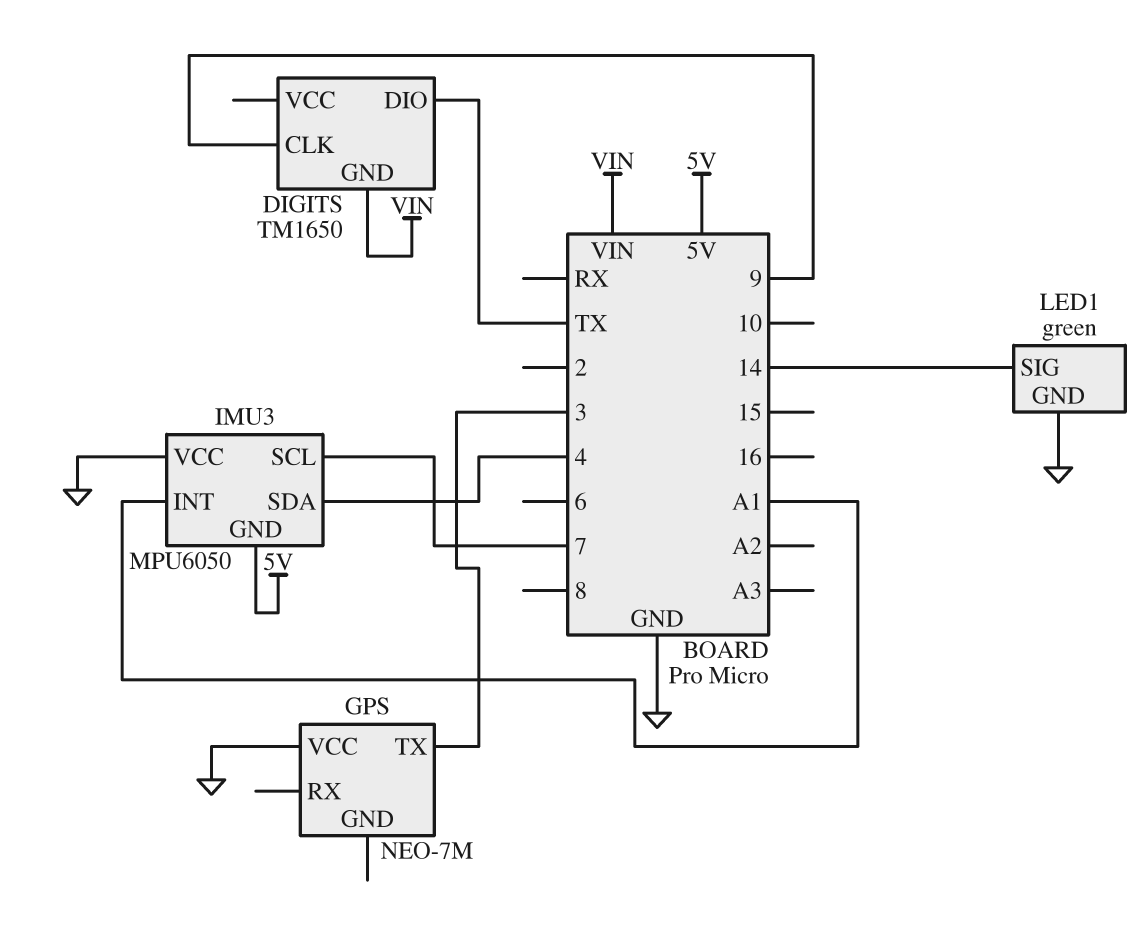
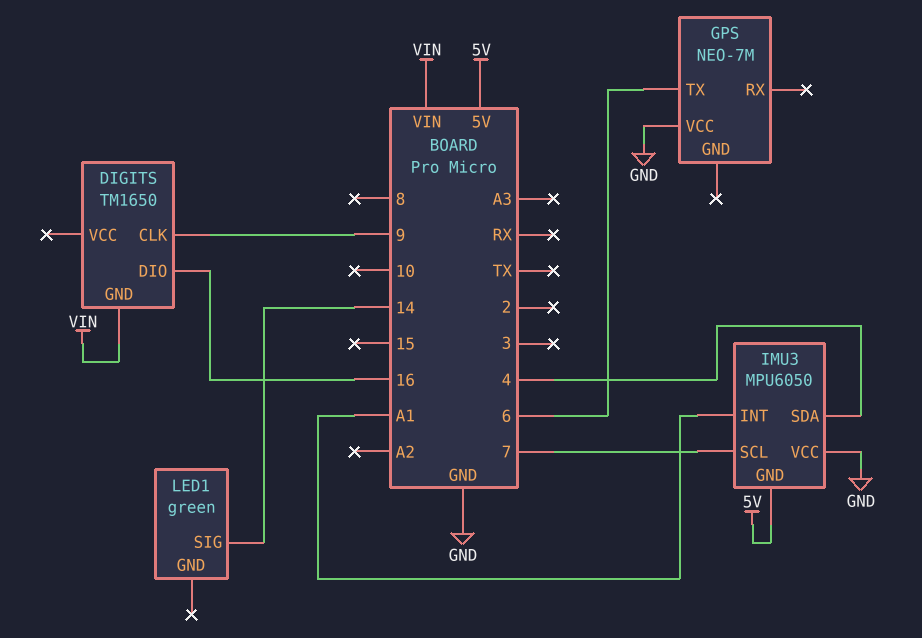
DIGITS pin DIO: TX -> 16
GPS pin TX: 3 -> 6
LED1 pin GND: GND -> none

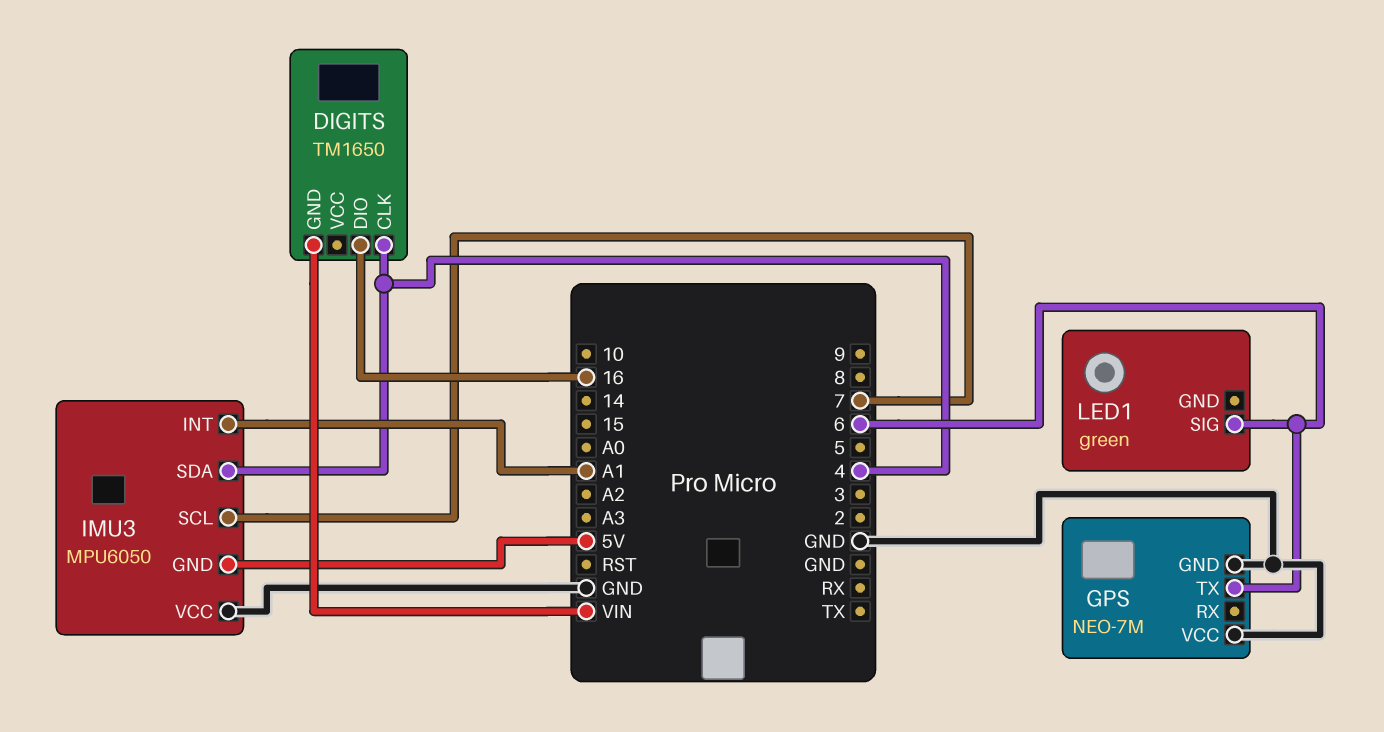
DIGITS pin CLK: 9 -> 4
GPS pin GND: none -> GND
LED1 pin SIG: 14 -> 6

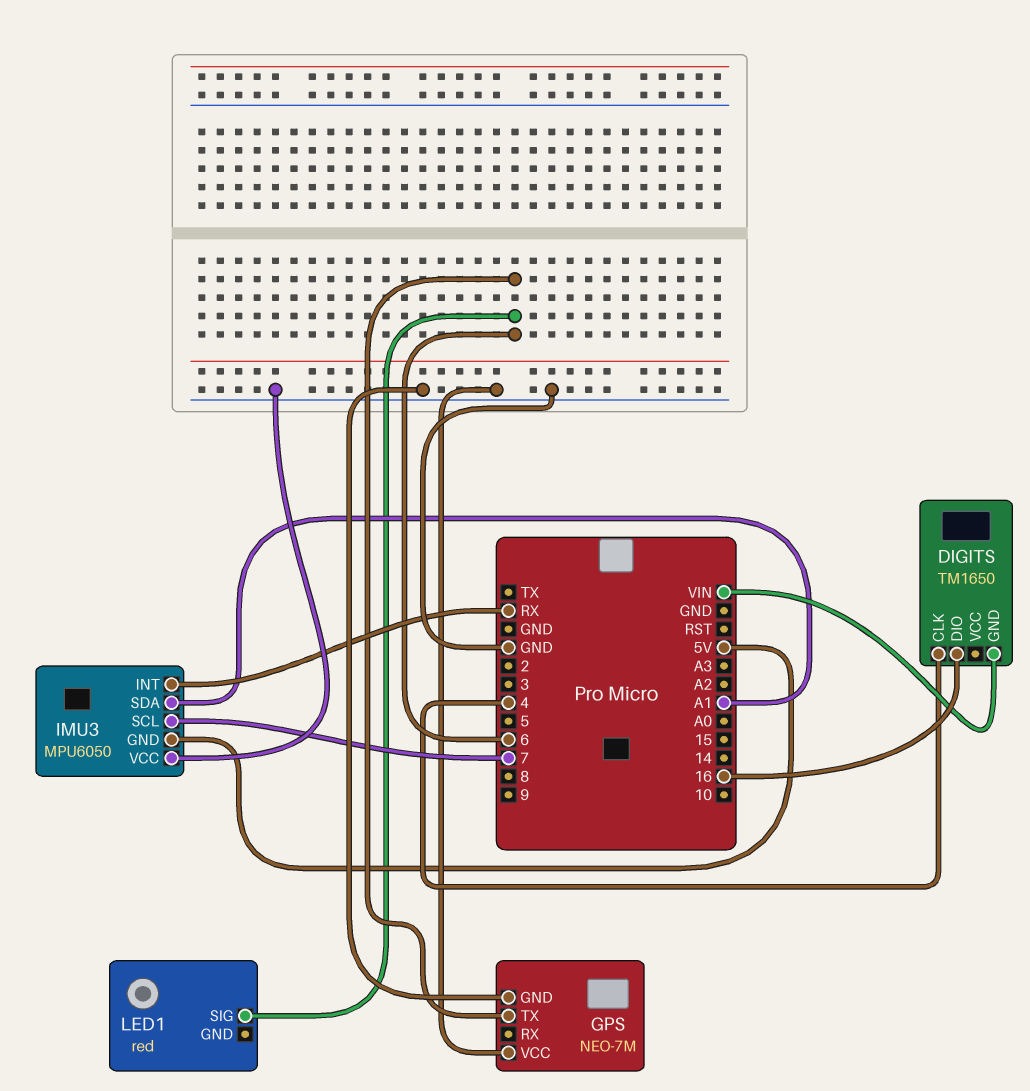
IMU3 pin INT: A1 -> RX
IMU3 pin SDA: 4 -> A1
LED1: green -> red

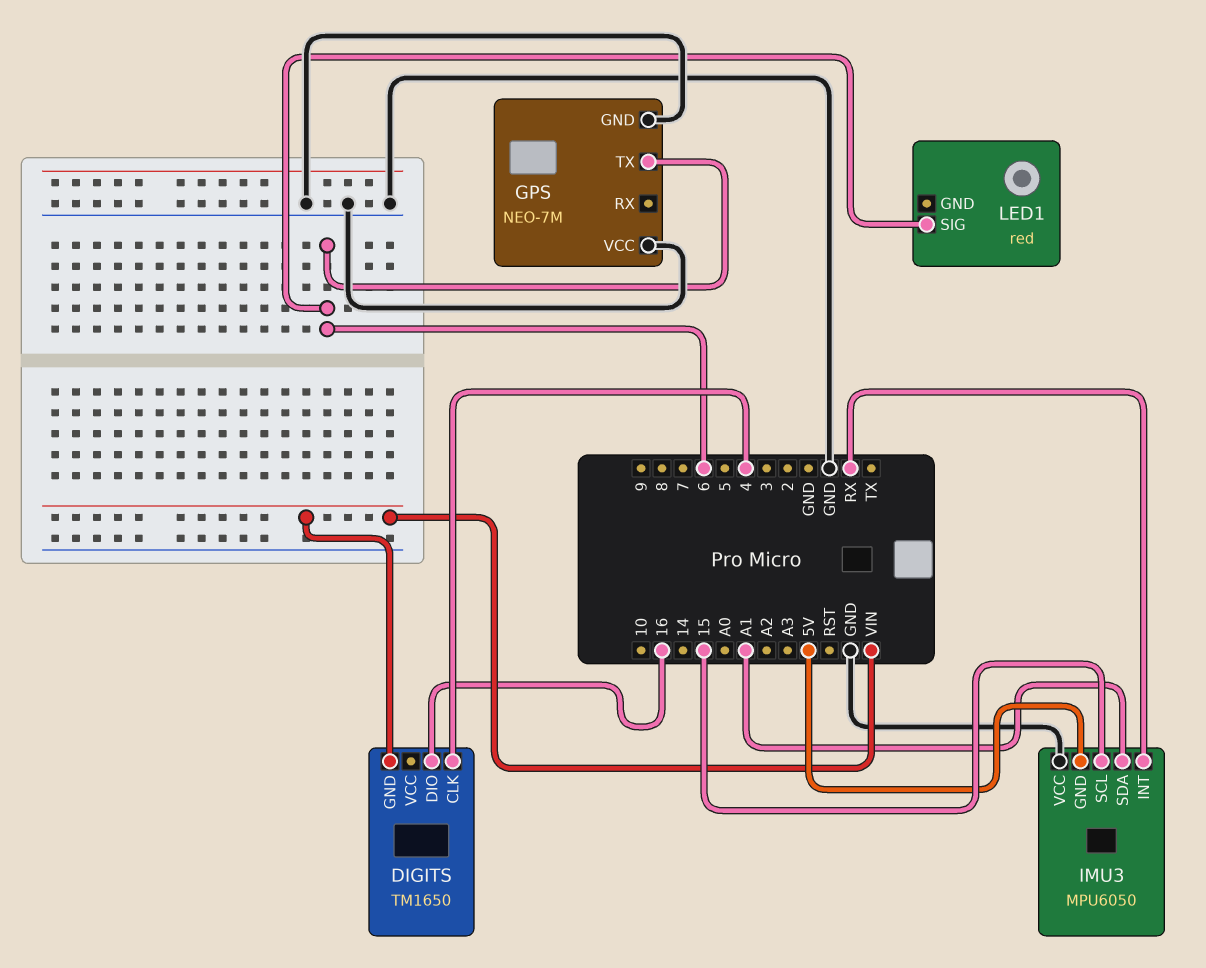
IMU3 pin SCL: 7 -> 15

